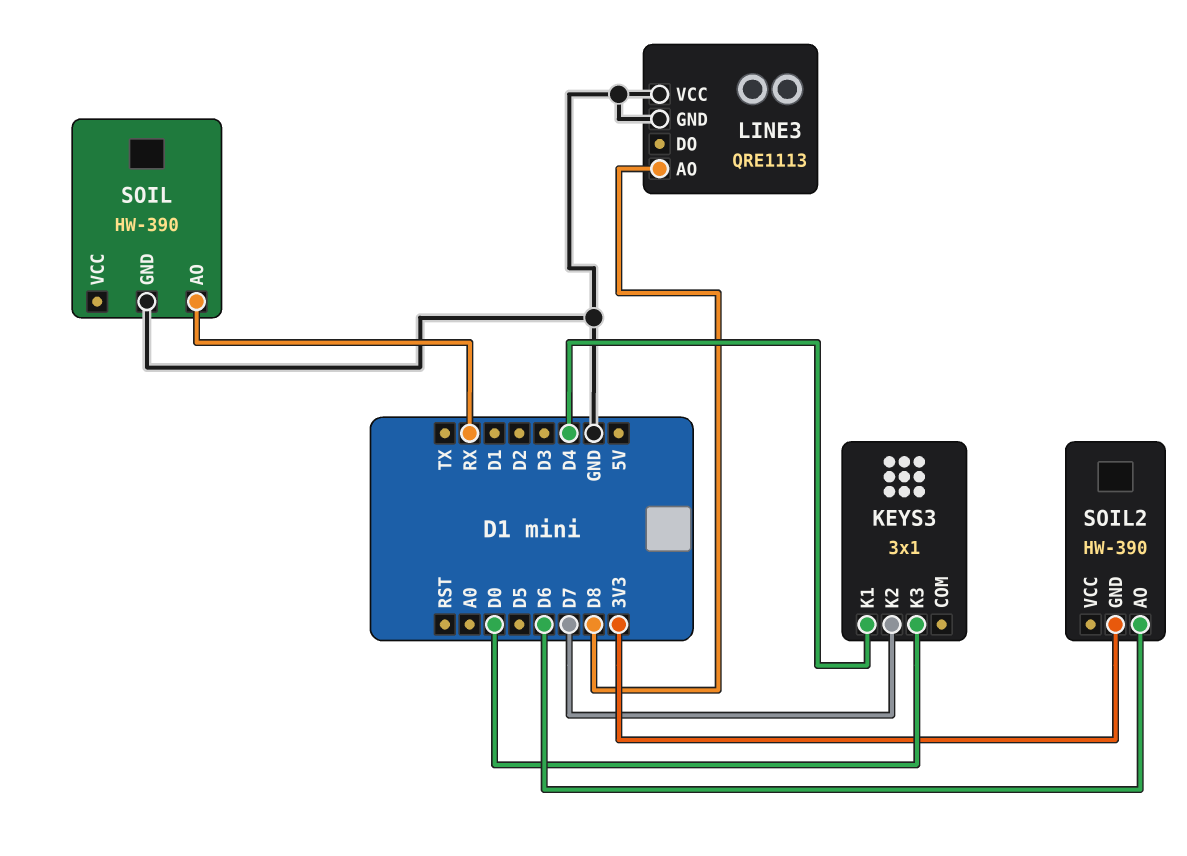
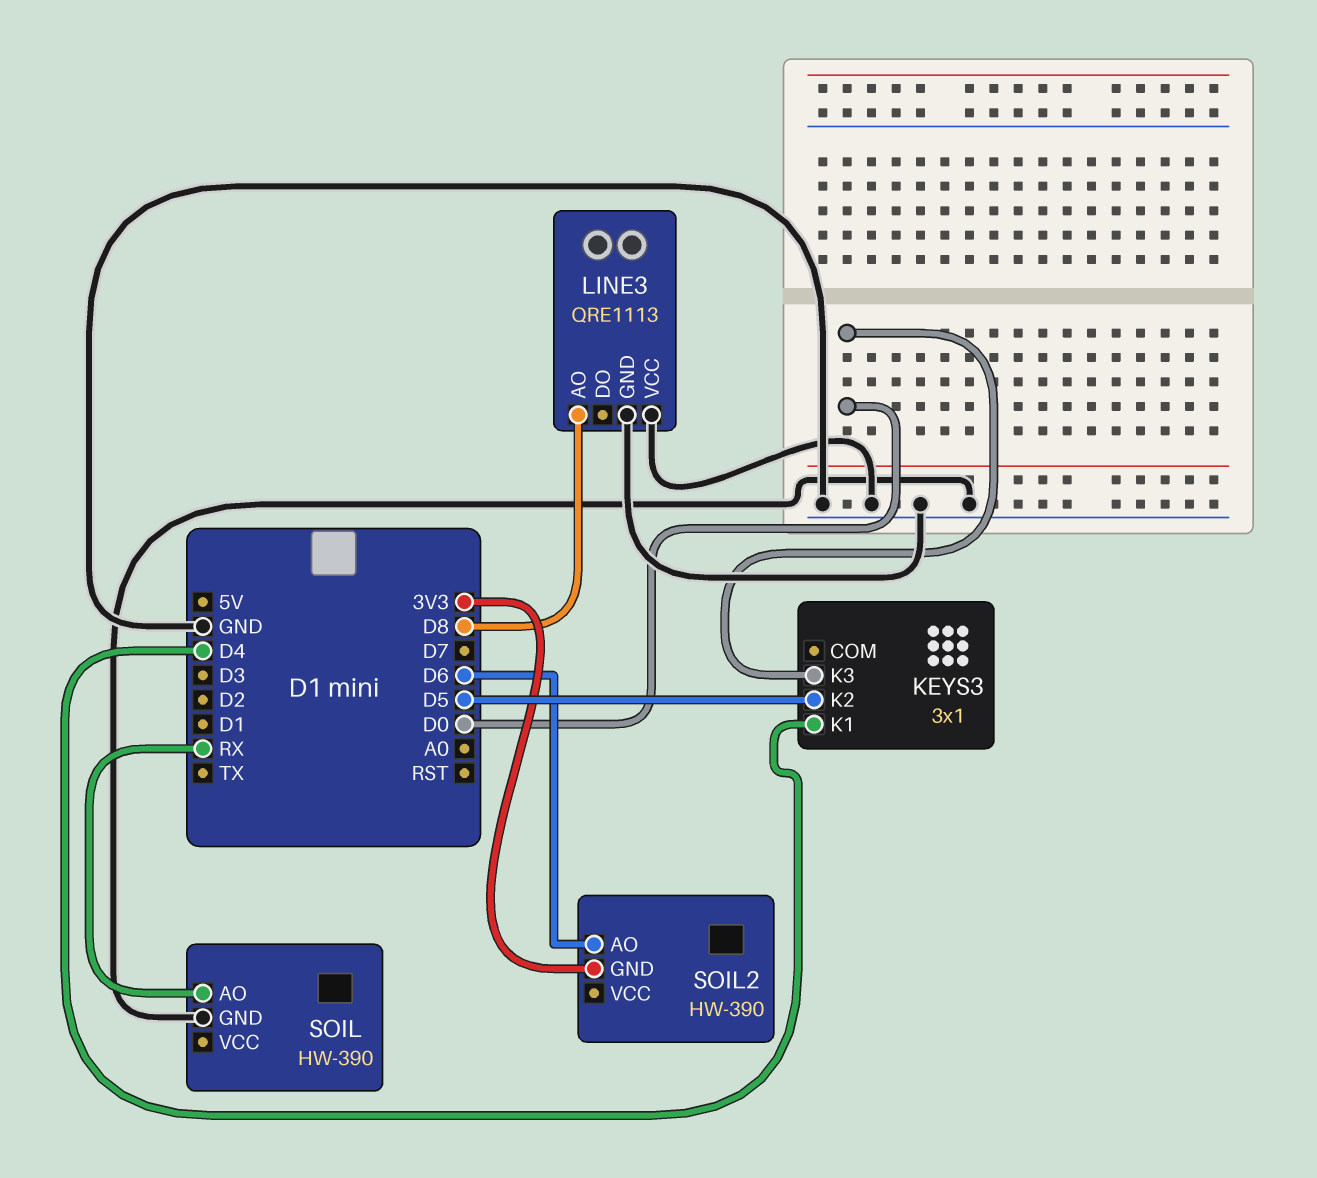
KEYS3 pin K2: D7 -> D5

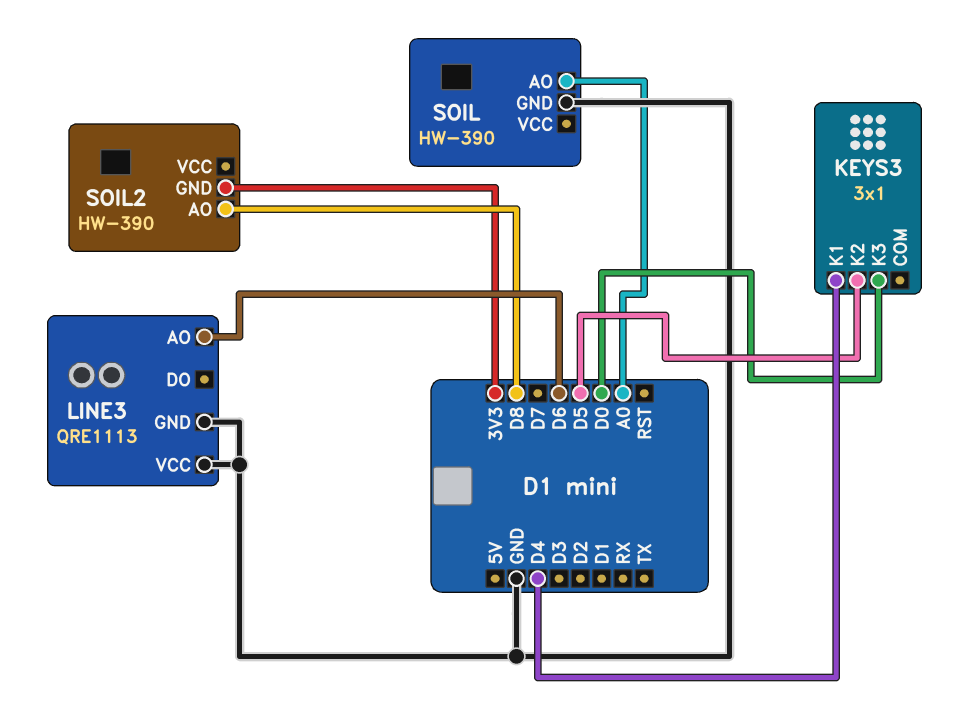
LINE3 pin AO: D8 -> D6
SOIL pin AO: RX -> A0
SOIL2 pin AO: D6 -> D8

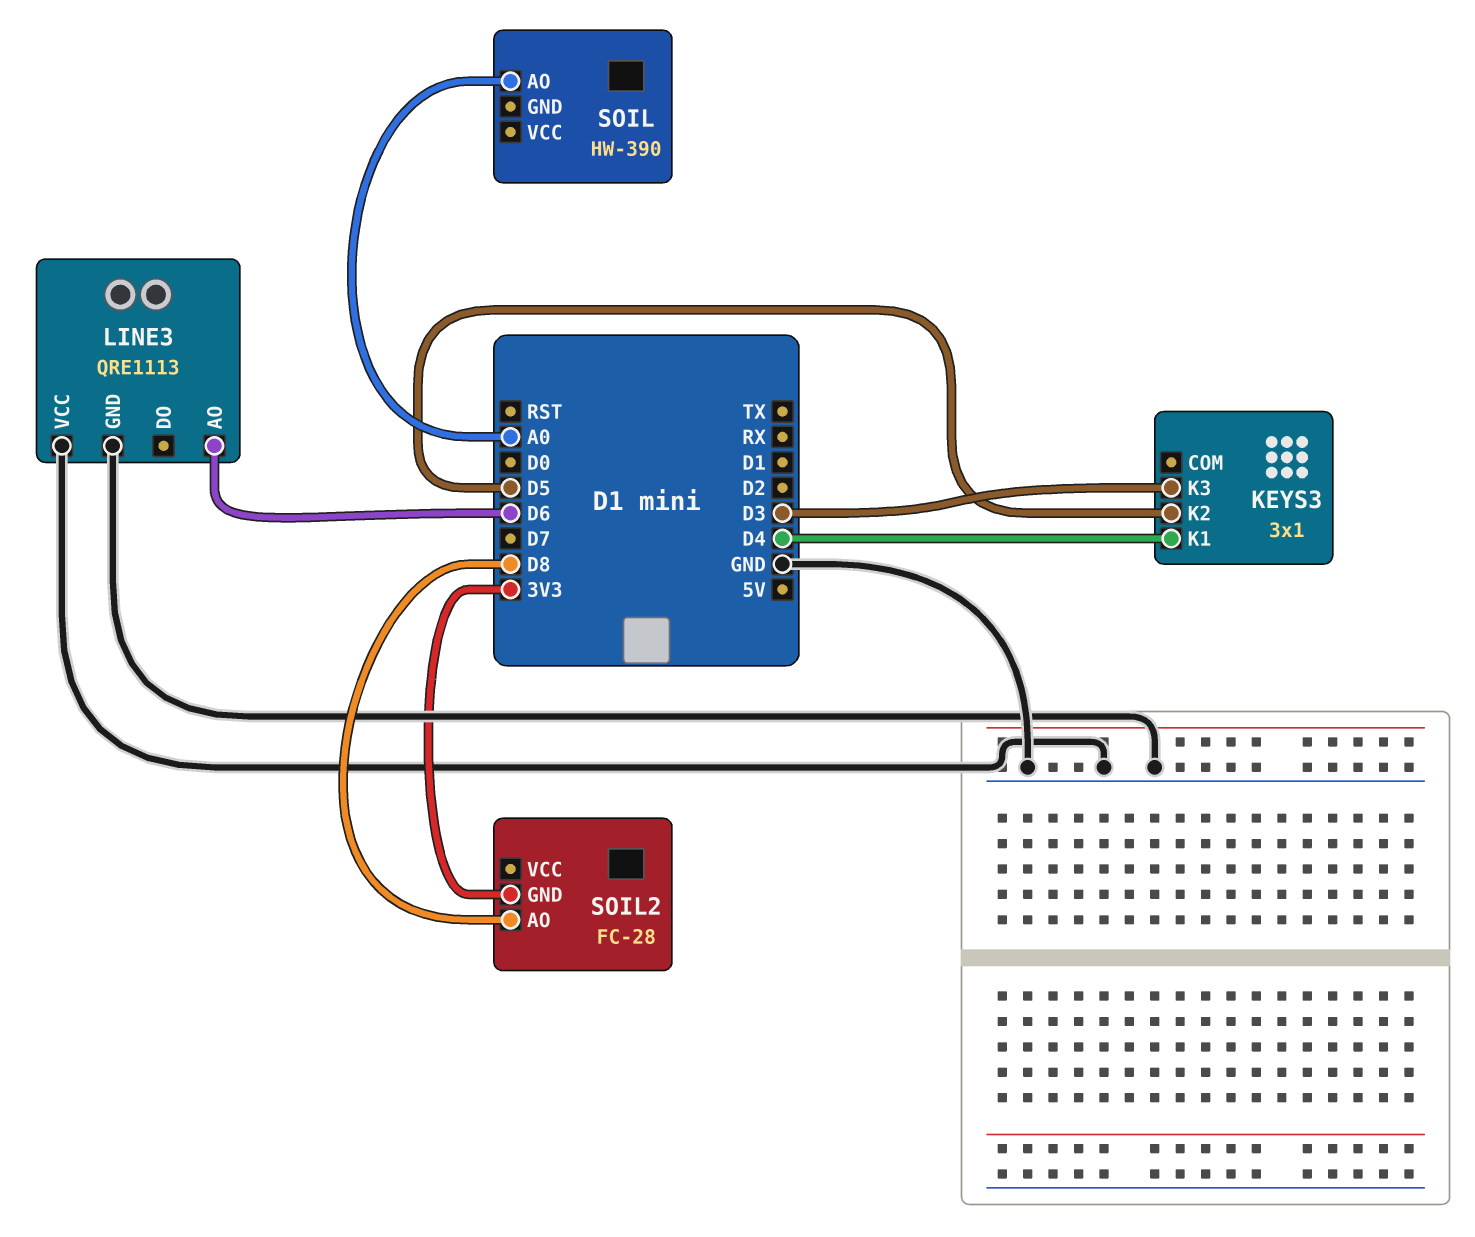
KEYS3 pin K3: D0 -> D3
SOIL pin GND: GND -> none
SOIL2: HW-390 -> FC-28

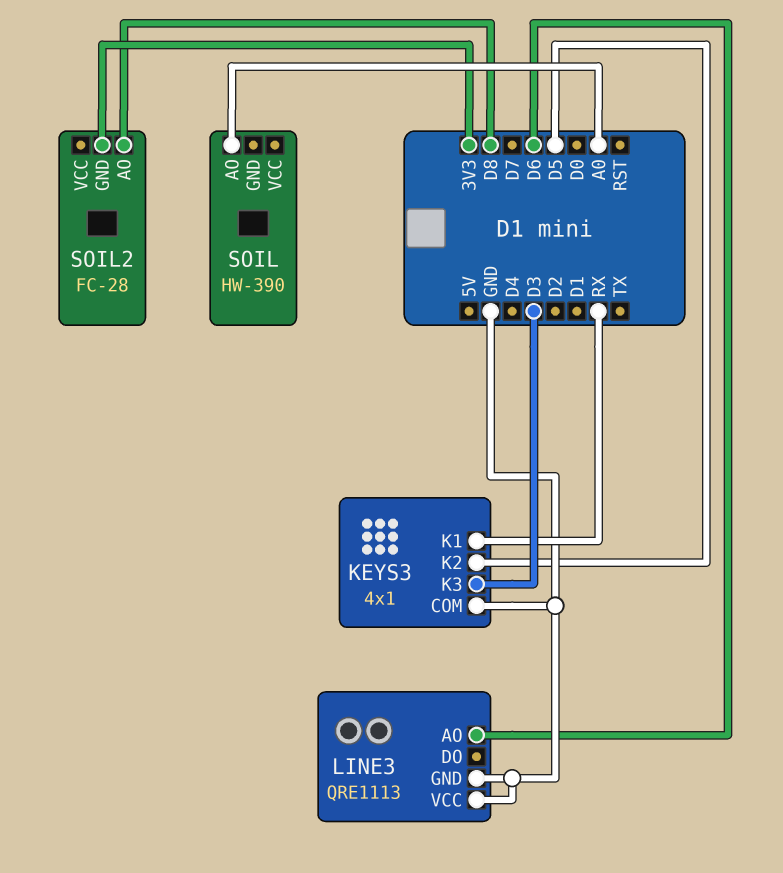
KEYS3: 3x1 -> 4x1
KEYS3 pin COM: none -> GND
KEYS3 pin K1: D4 -> RX

